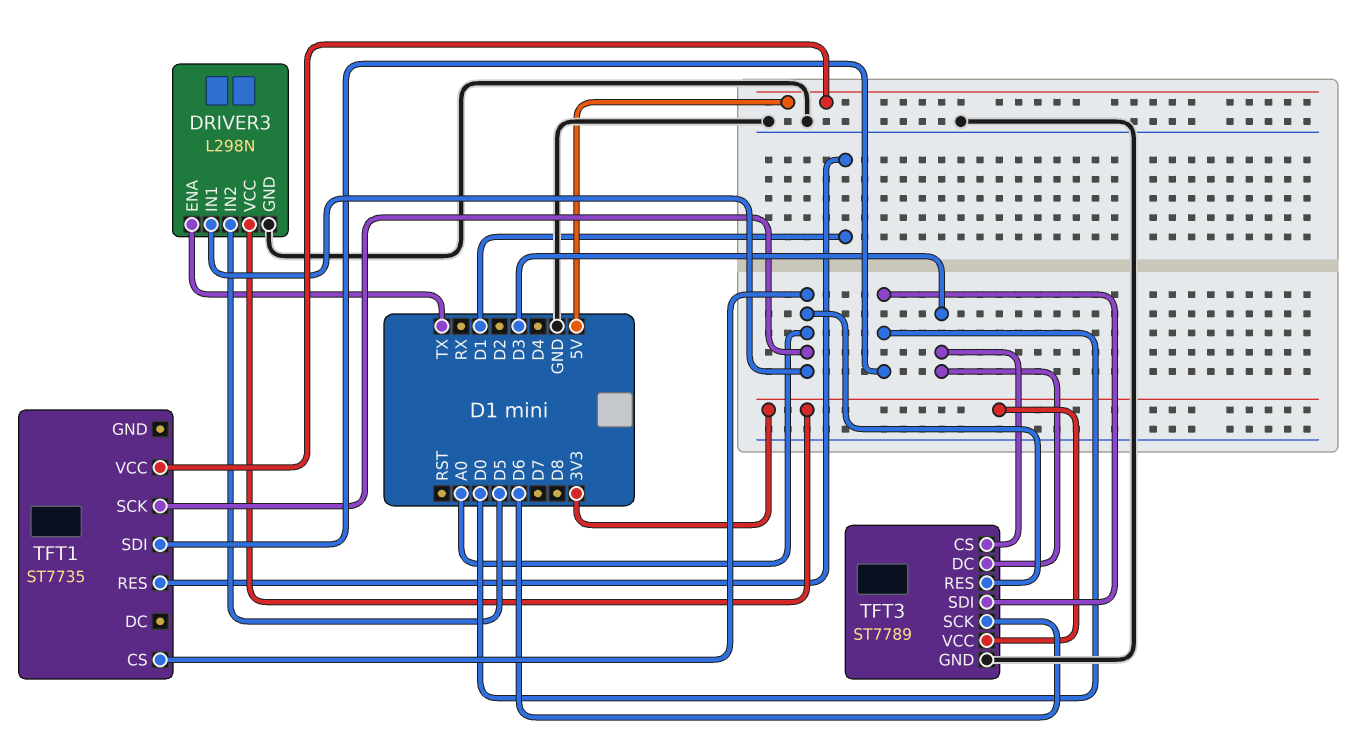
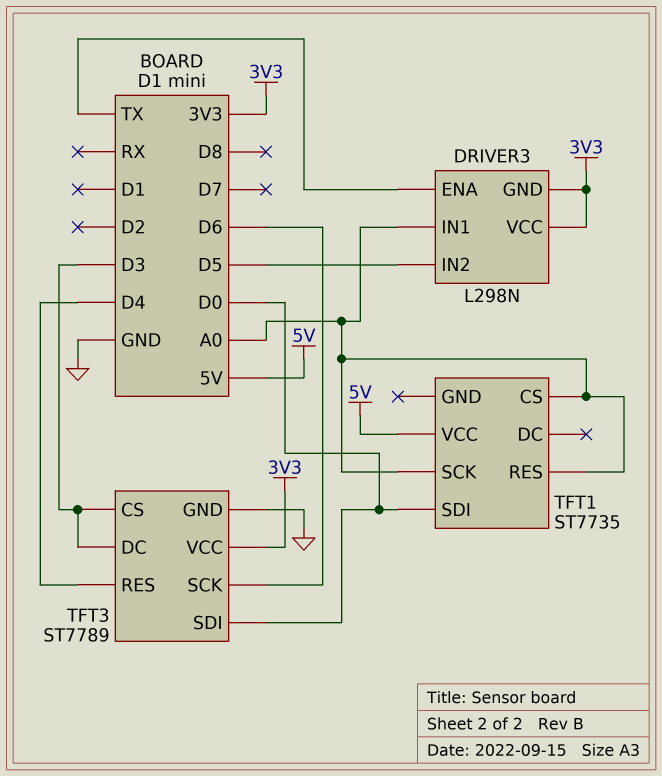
DRIVER3 pin GND: GND -> 3V3
TFT1 pin RES: D1 -> A0
TFT3 pin RES: A0 -> D4

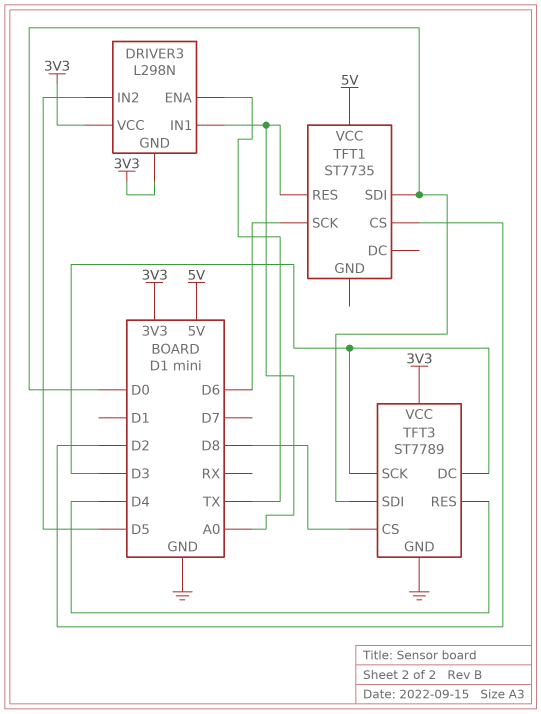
TFT1 pin CS: A0 -> D2
TFT1 pin SCK: A0 -> D6
TFT3 pin CS: D3 -> D8
TFT3 pin SCK: D6 -> D3

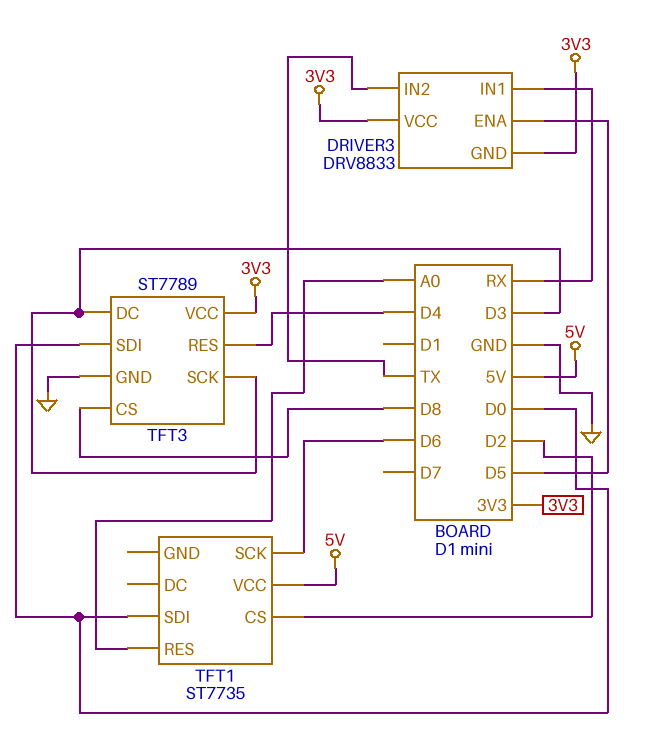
DRIVER3: L298N -> DRV8833
DRIVER3 pin ENA: TX -> D5
DRIVER3 pin IN1: A0 -> RX
DRIVER3 pin IN2: D5 -> TX

